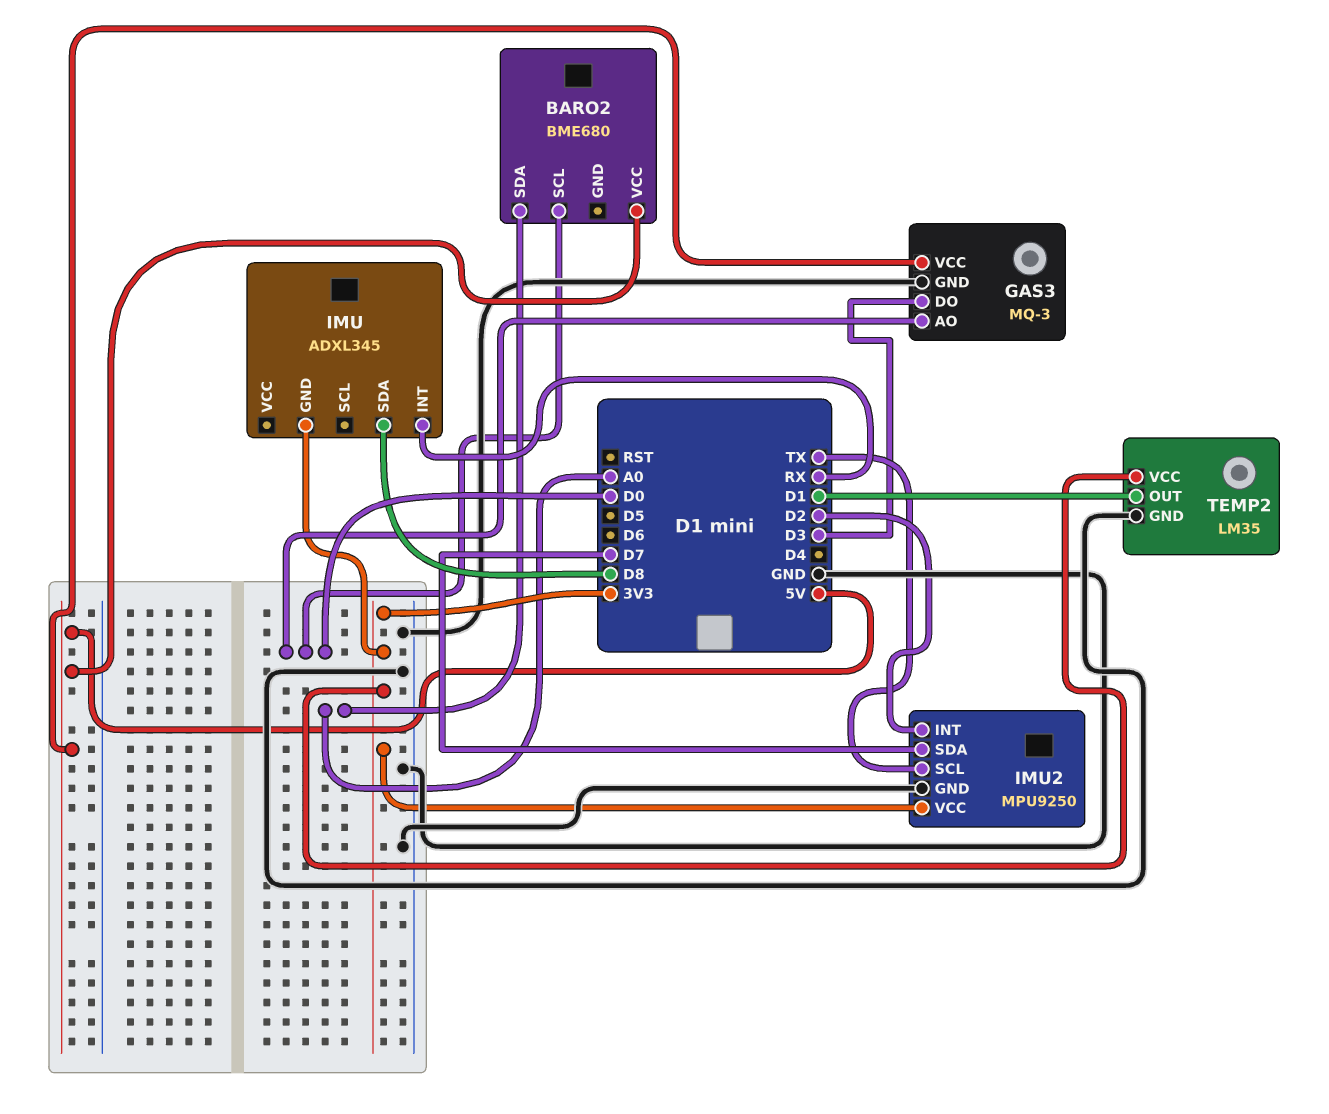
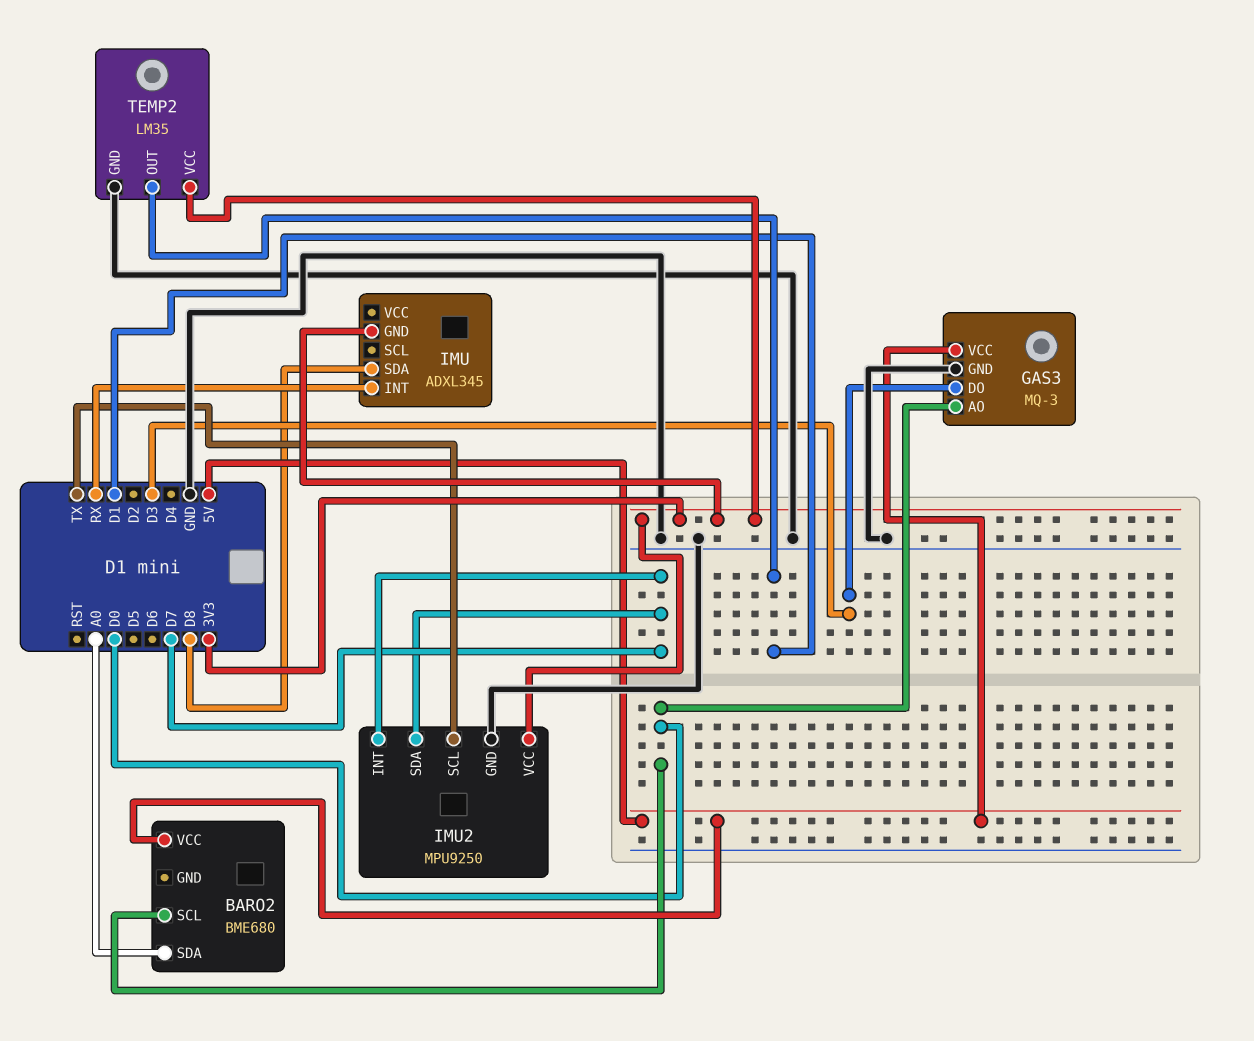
IMU2 pin INT: D2 -> D7

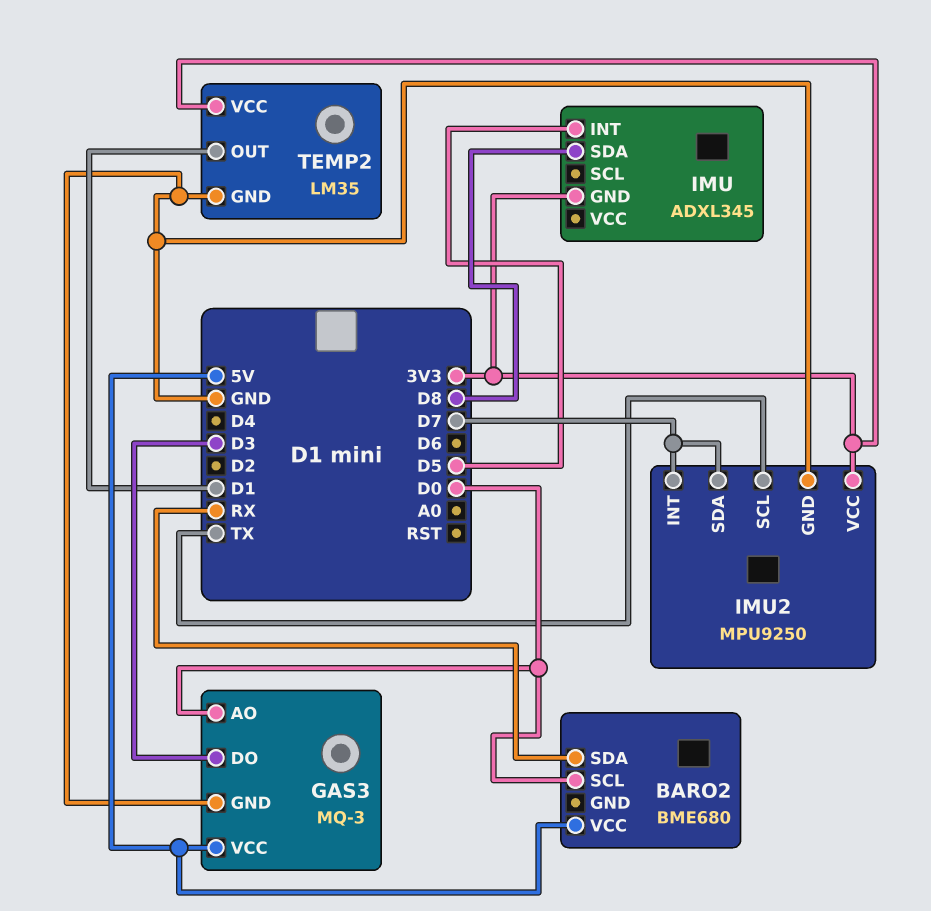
BARO2 pin SDA: A0 -> RX
IMU pin INT: RX -> D5

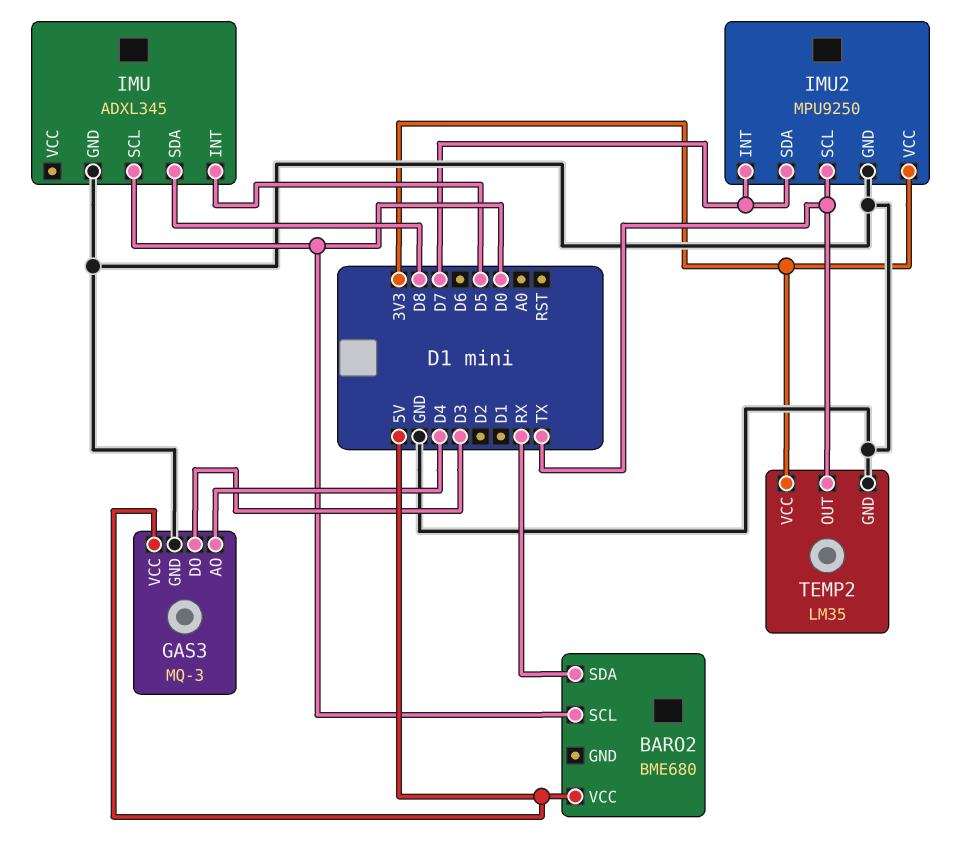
GAS3 pin AO: D0 -> D4
IMU pin GND: 3V3 -> GND
IMU pin SCL: none -> D0
TEMP2 pin OUT: D1 -> TX

